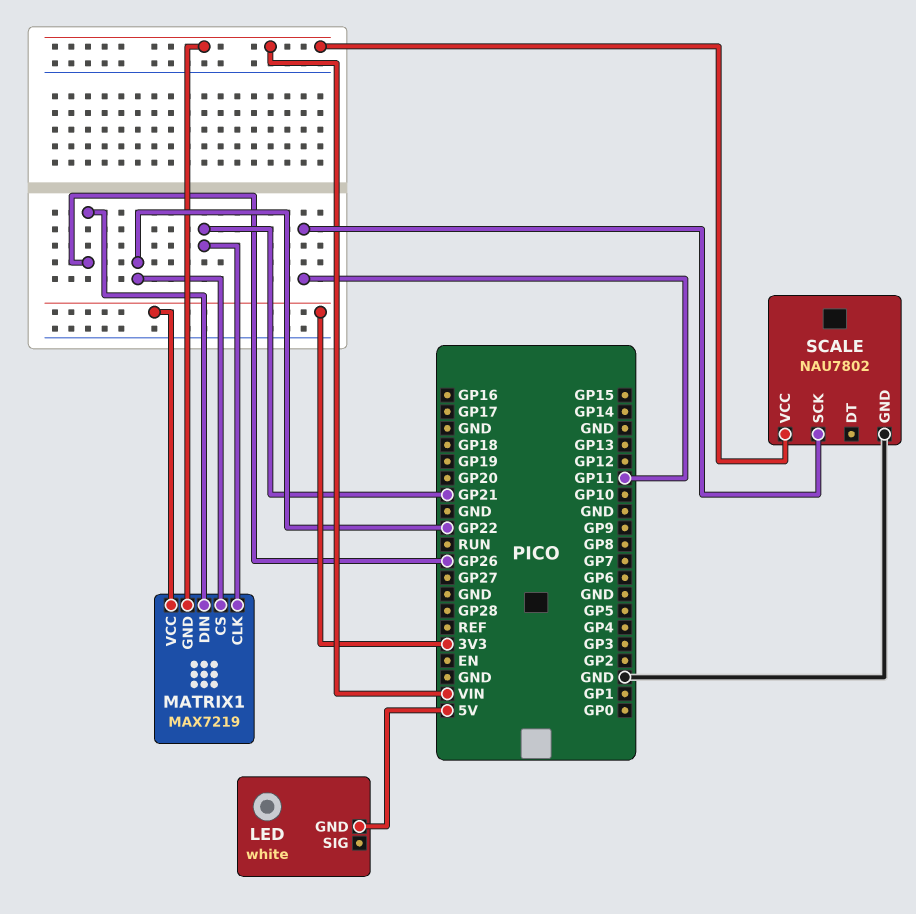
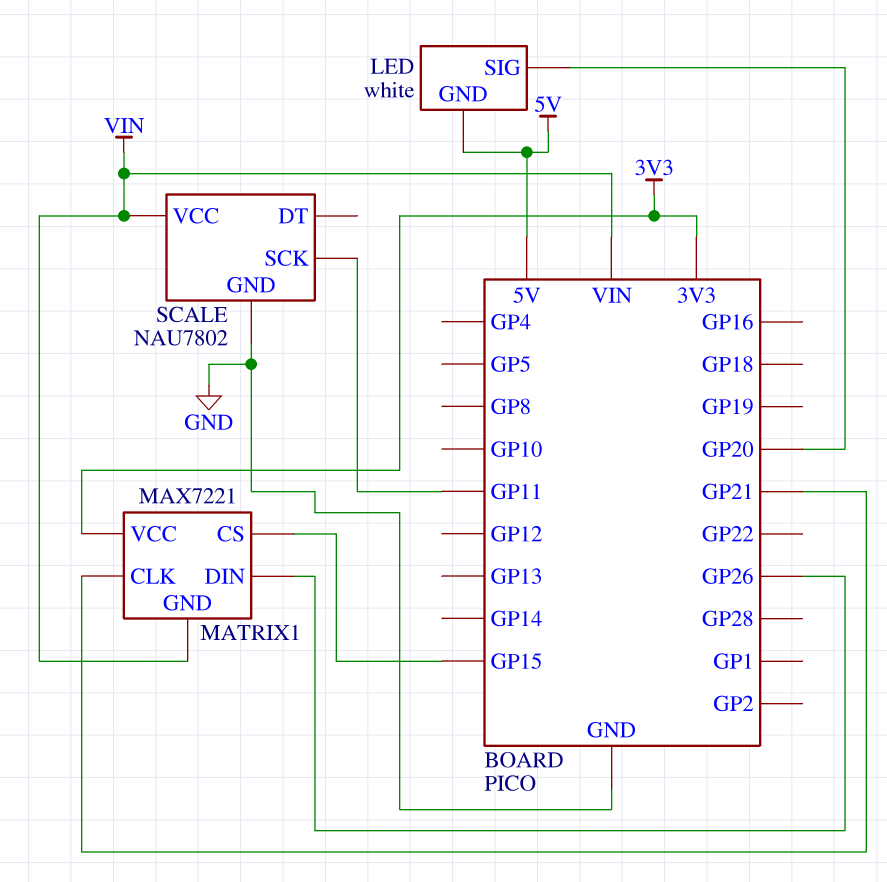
LED pin SIG: none -> GP20
MATRIX1: MAX7219 -> MAX7221
MATRIX1 pin CS: GP22 -> GP15

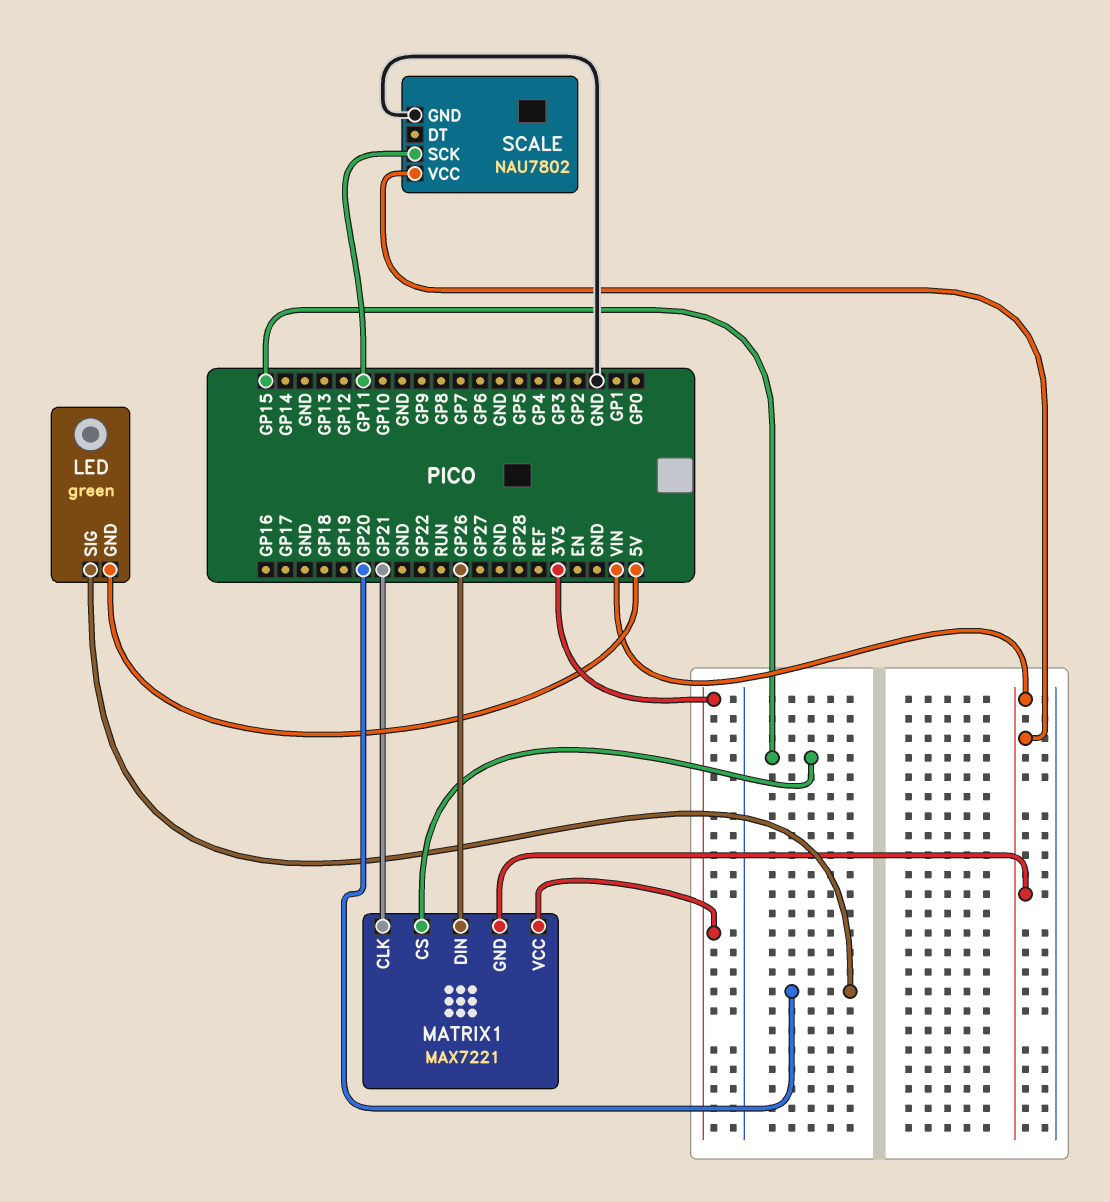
LED: white -> green

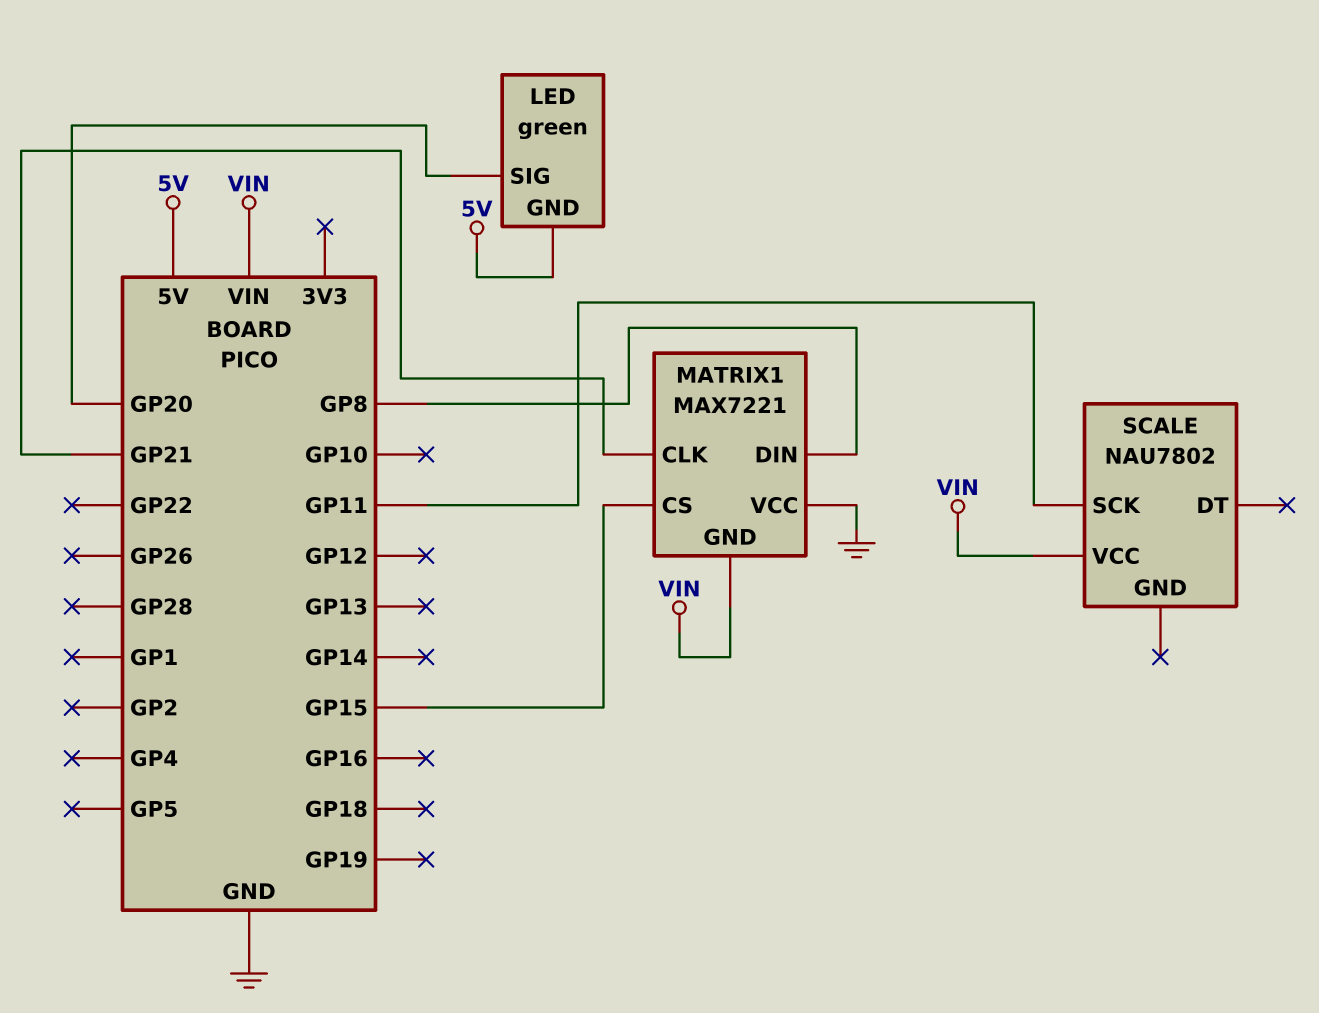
MATRIX1 pin DIN: GP26 -> GP8
MATRIX1 pin VCC: 3V3 -> GND
SCALE pin GND: GND -> none

